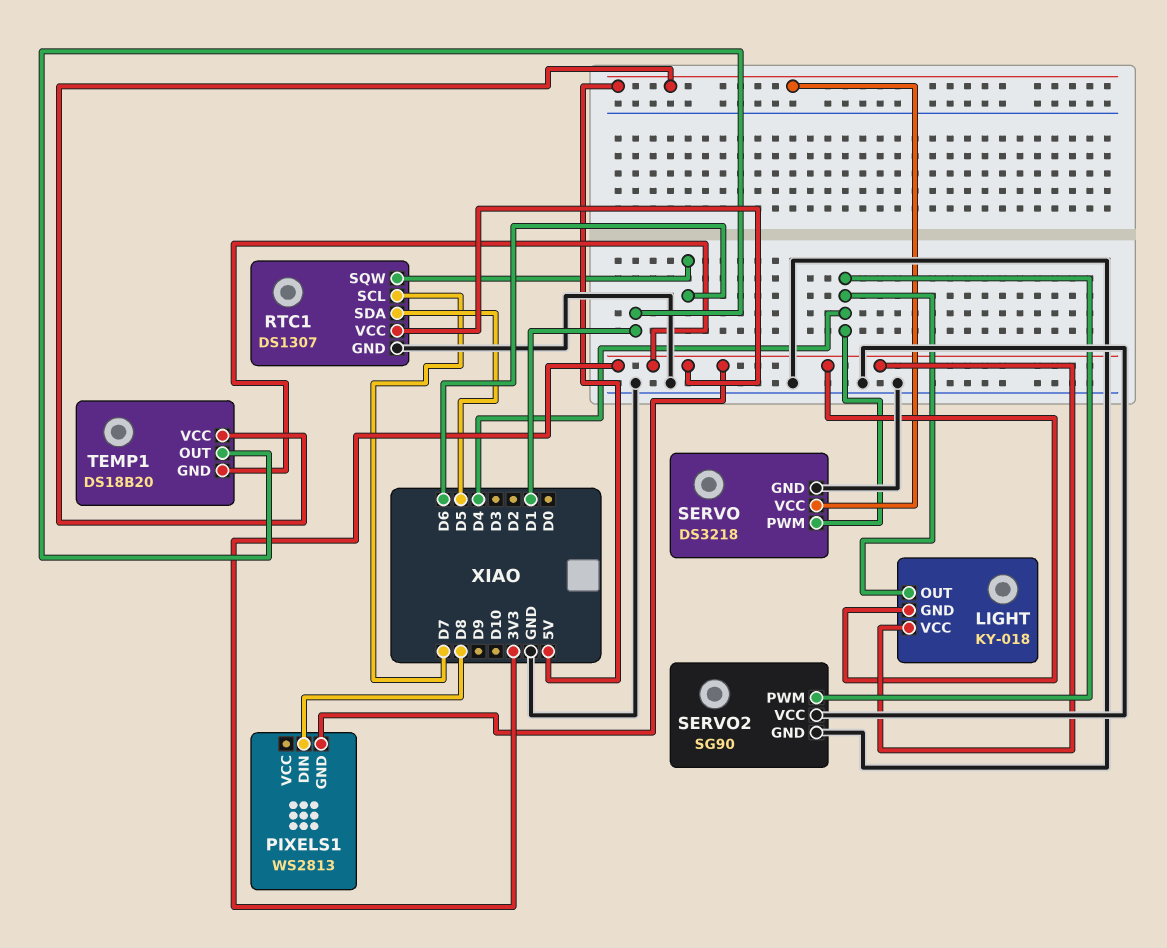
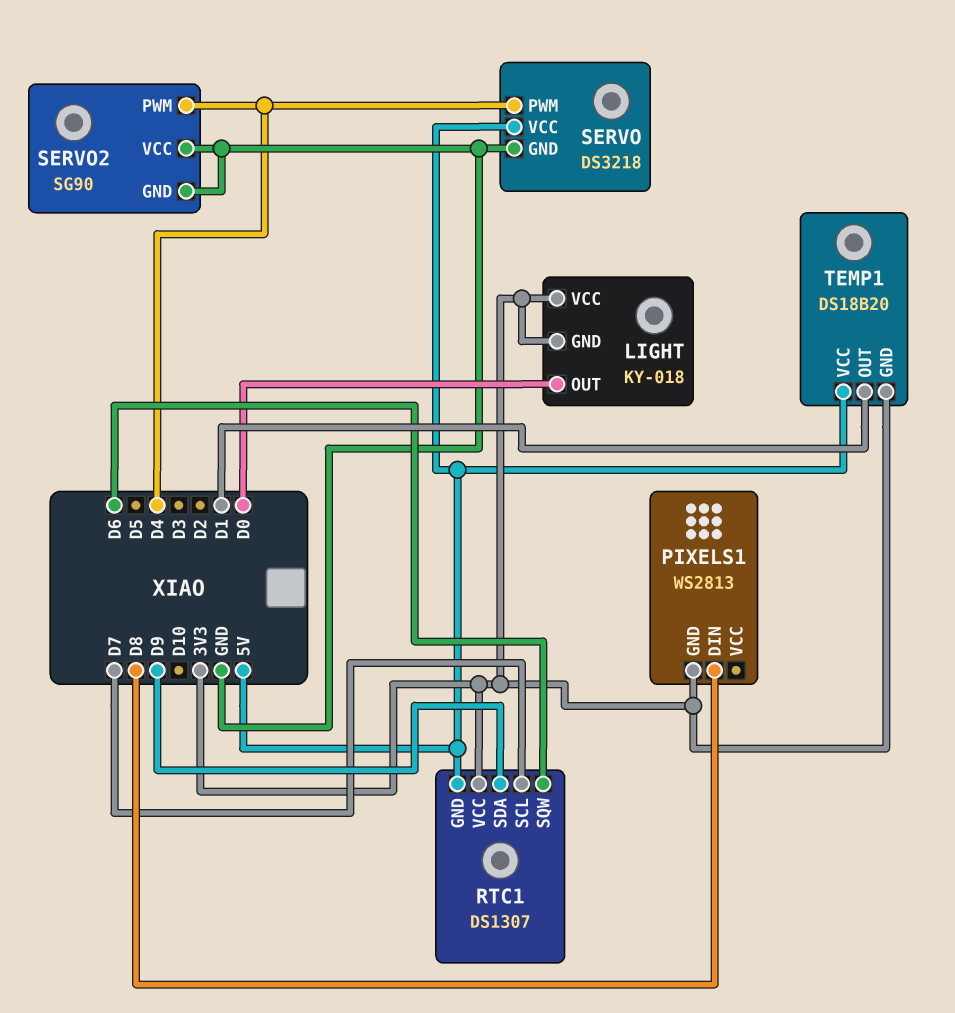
LIGHT pin OUT: D4 -> D0
RTC1 pin GND: GND -> 5V
RTC1 pin SDA: D5 -> D9

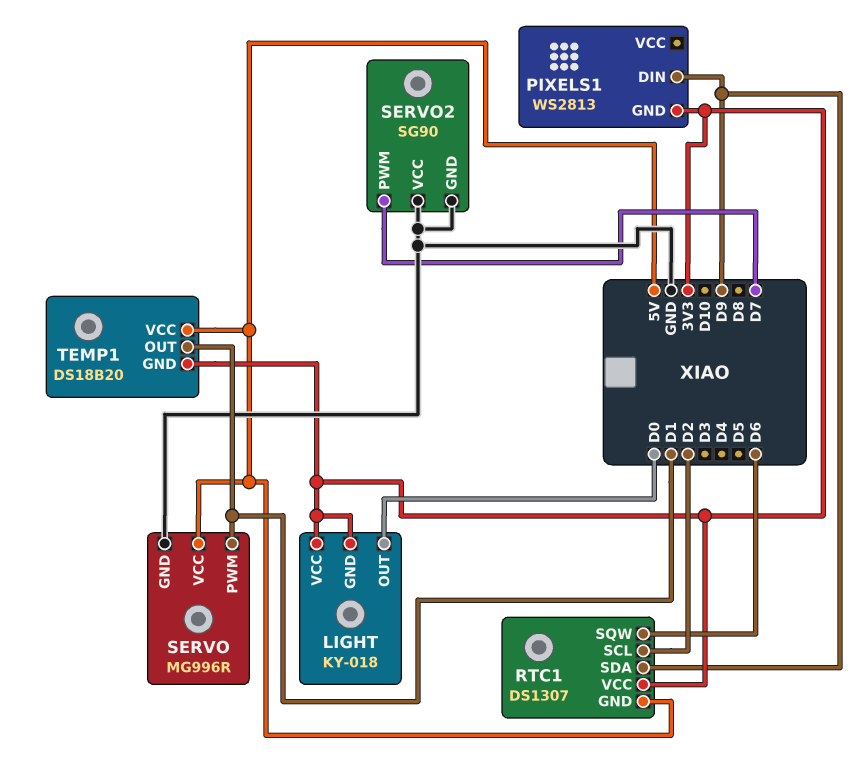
PIXELS1 pin DIN: D8 -> D9
RTC1 pin SCL: D7 -> D2
SERVO: DS3218 -> MG996R
SERVO pin PWM: D4 -> D1
SERVO2 pin PWM: D4 -> D7

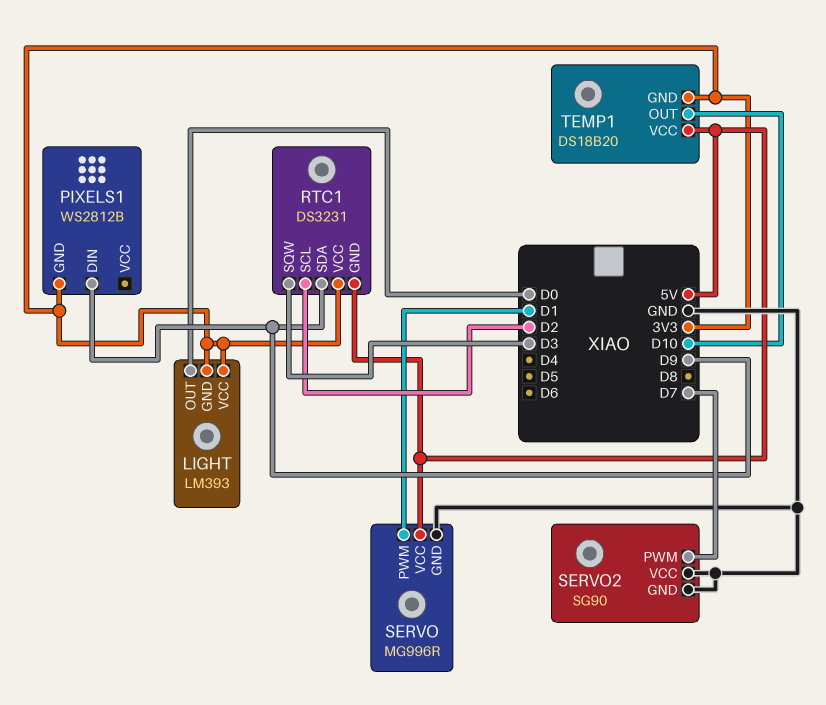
LIGHT: KY-018 -> LM393
PIXELS1: WS2813 -> WS2812B
RTC1: DS1307 -> DS3231
RTC1 pin SQW: D6 -> D3
TEMP1 pin OUT: D1 -> D10

